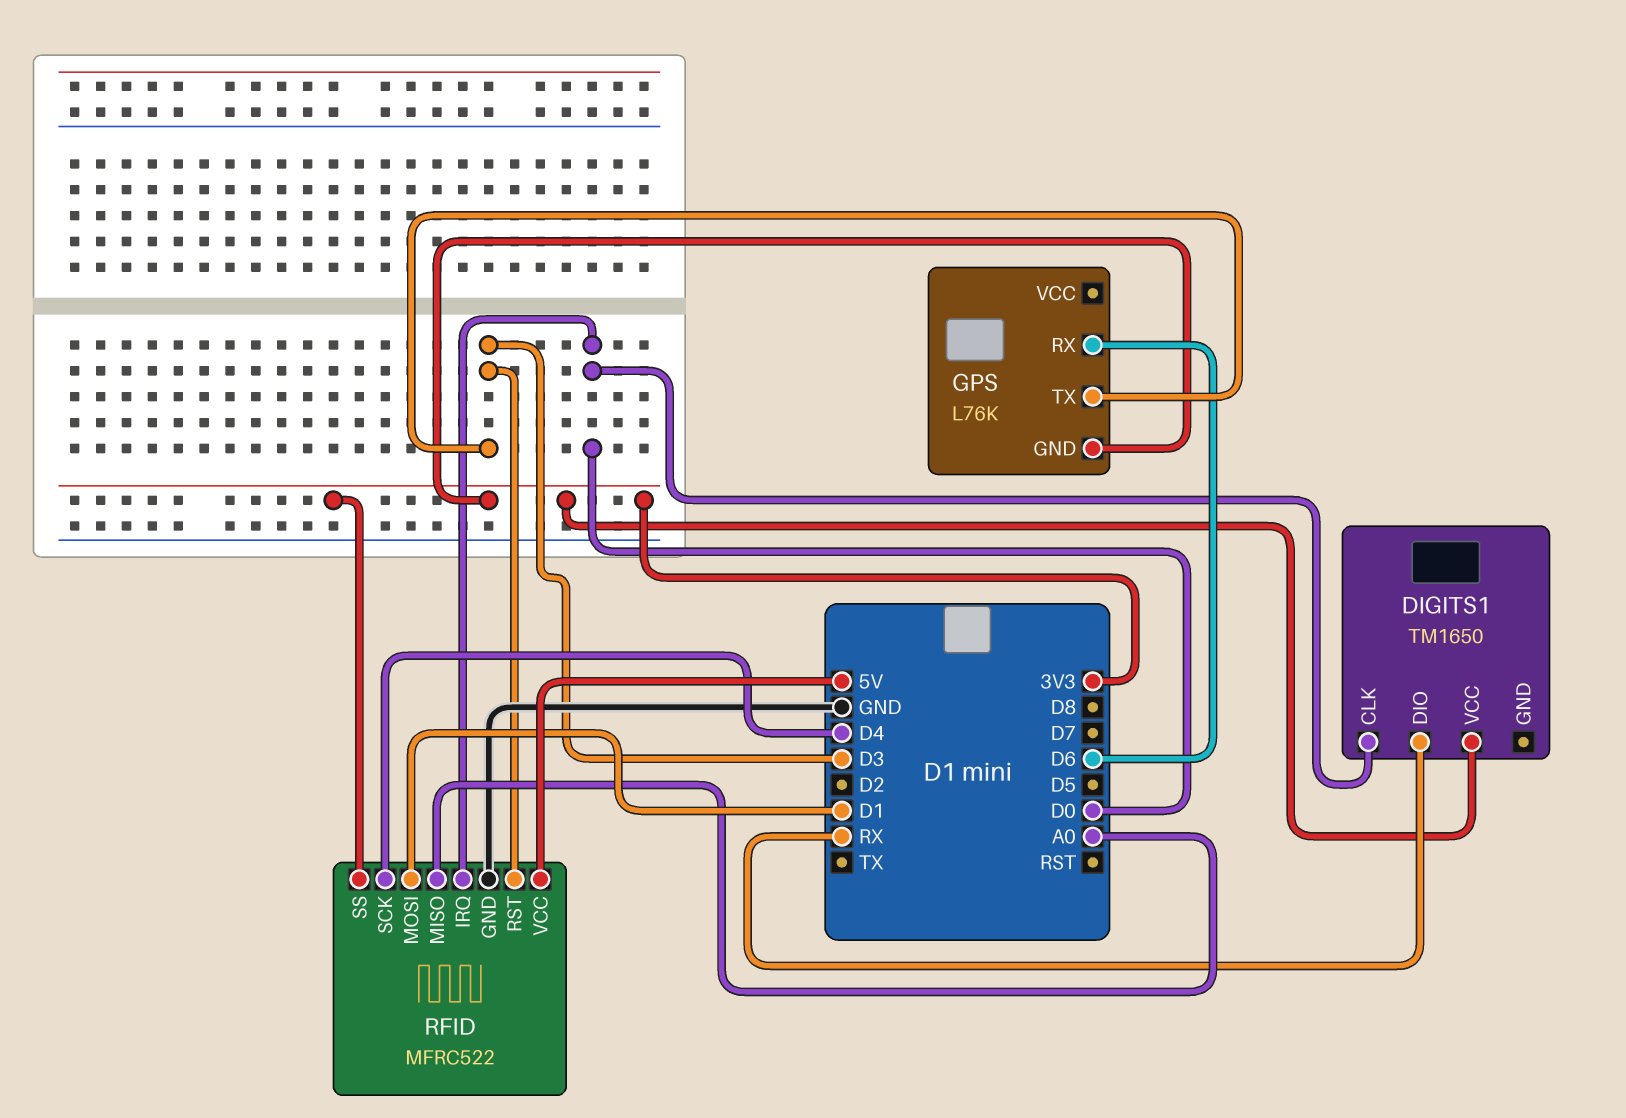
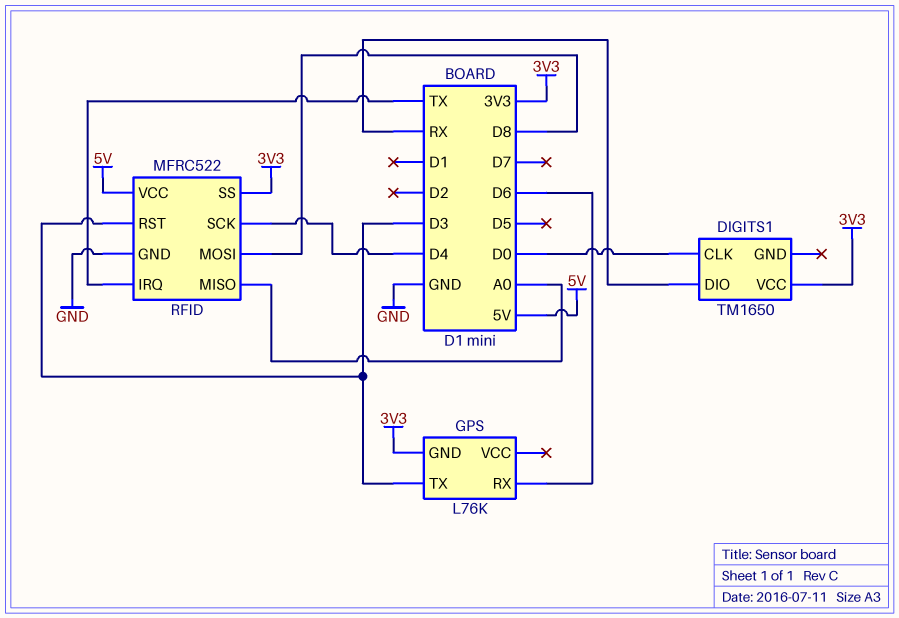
RFID pin IRQ: D0 -> TX
RFID pin MOSI: D1 -> D8

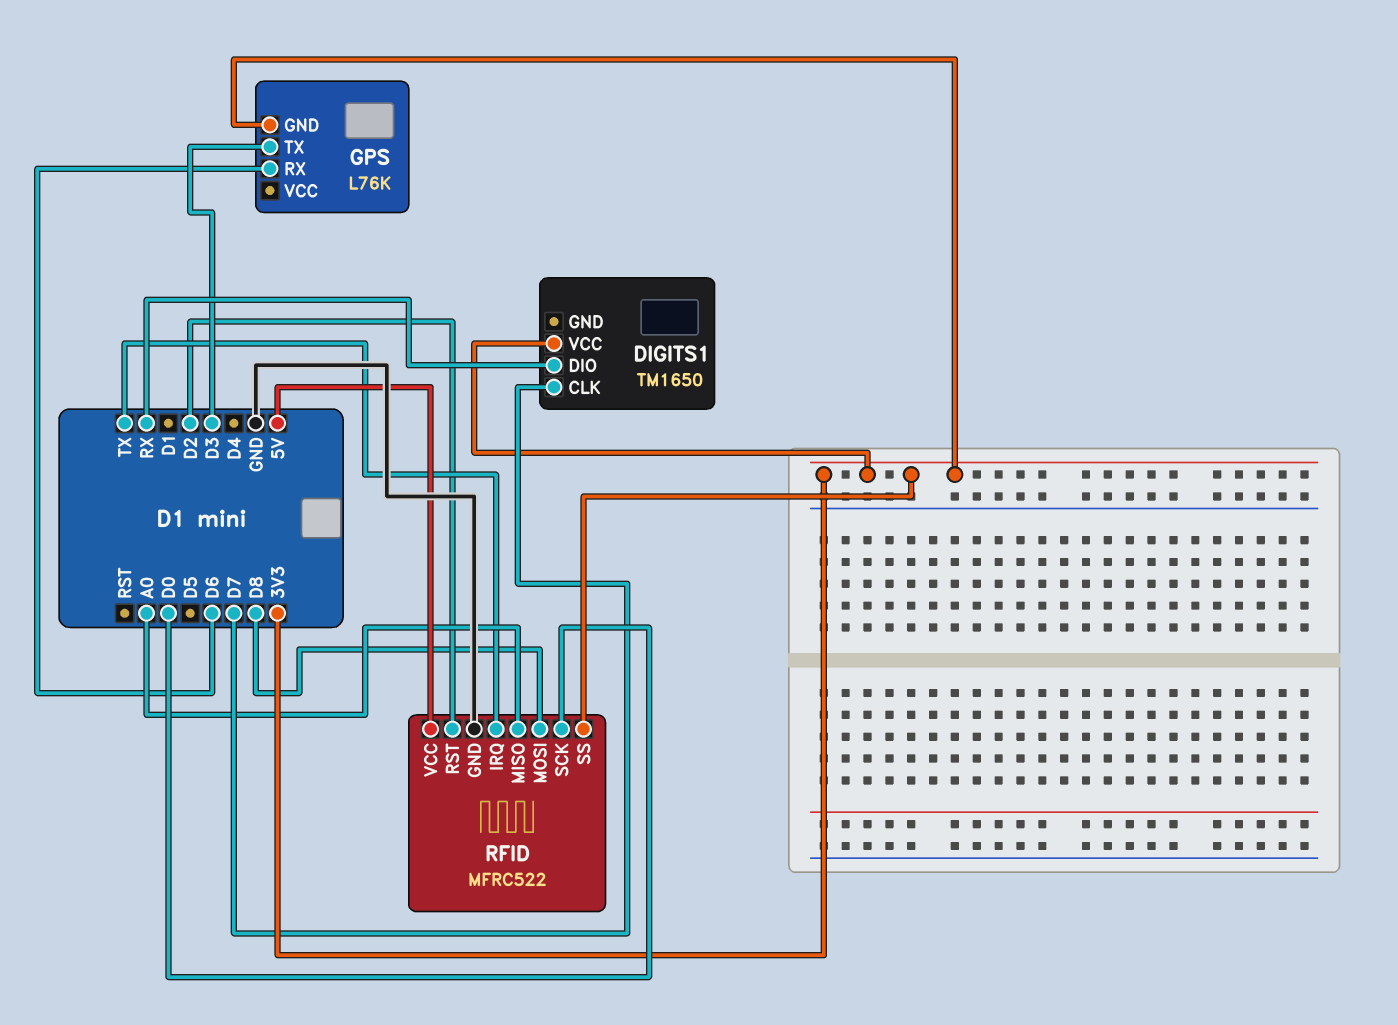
DIGITS1 pin CLK: D0 -> D7
RFID pin RST: D3 -> D2
RFID pin SCK: D4 -> D0

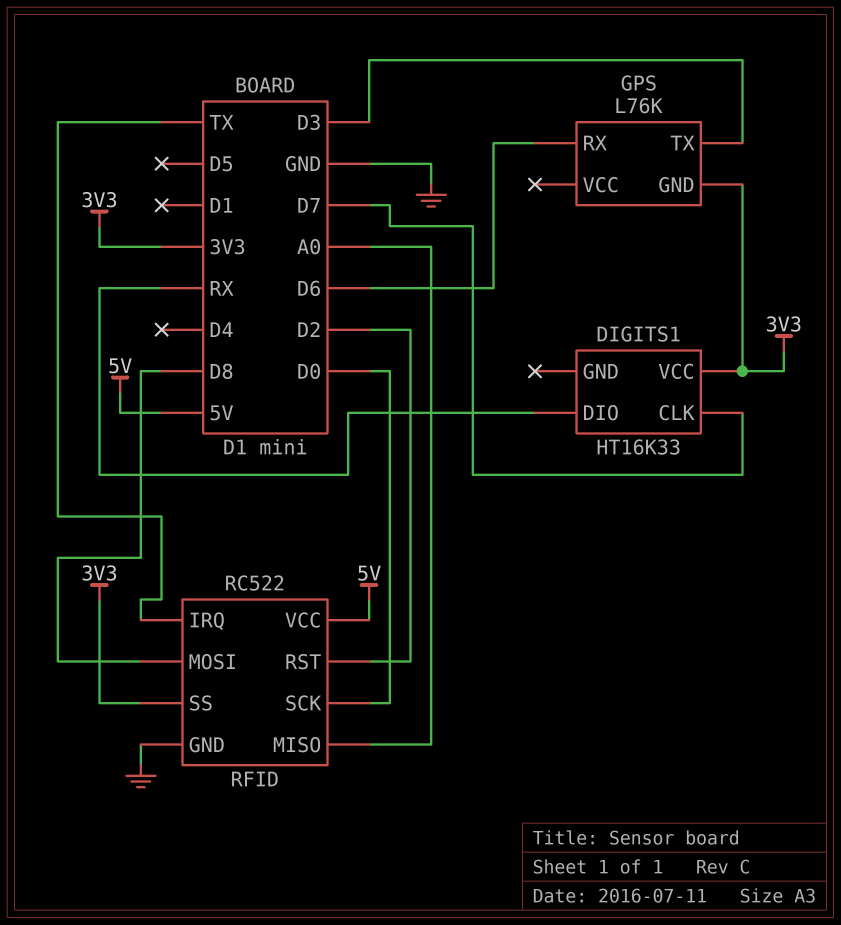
DIGITS1: TM1650 -> HT16K33
RFID: MFRC522 -> RC522

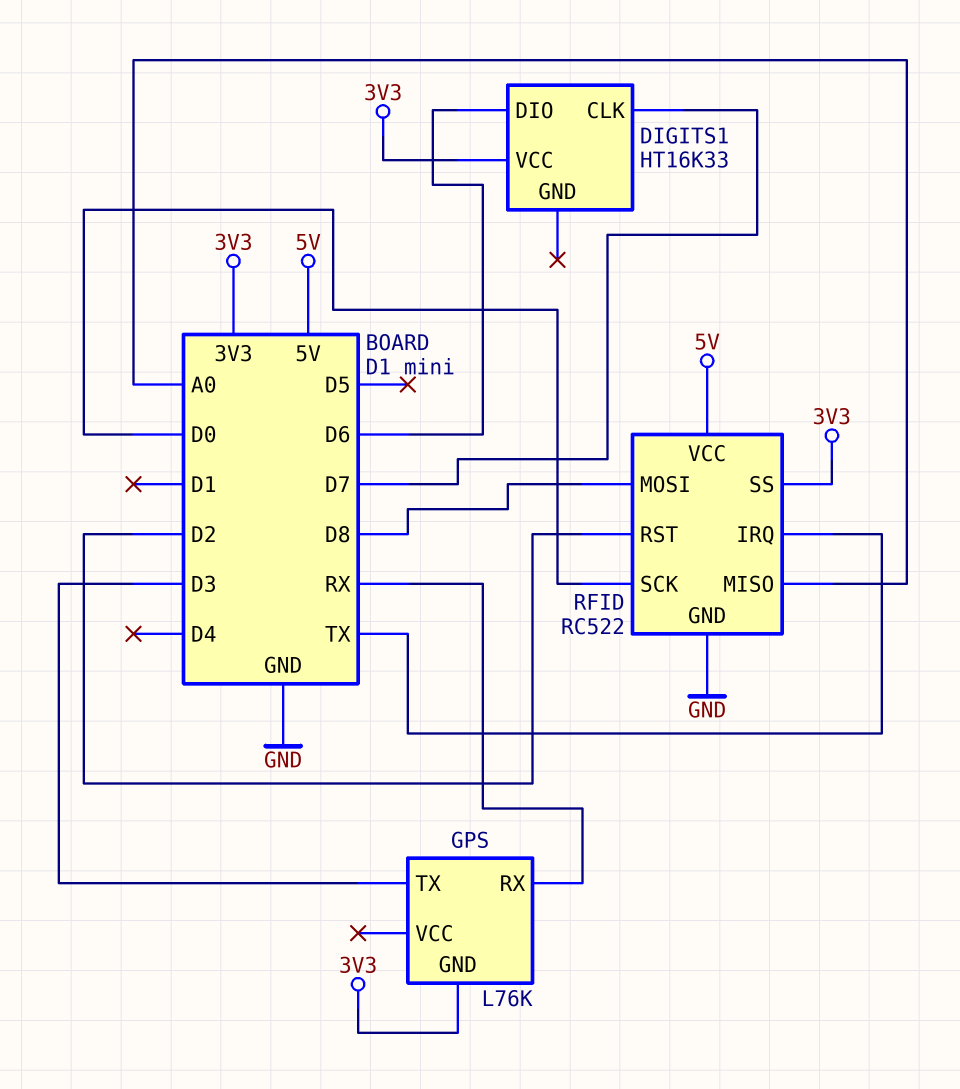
DIGITS1 pin DIO: RX -> D6
GPS pin RX: D6 -> RX

